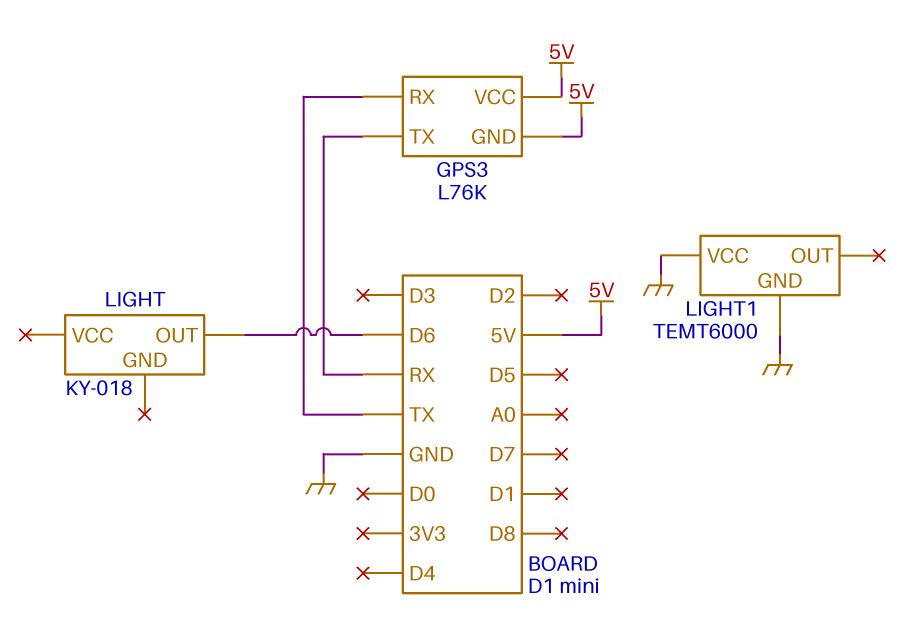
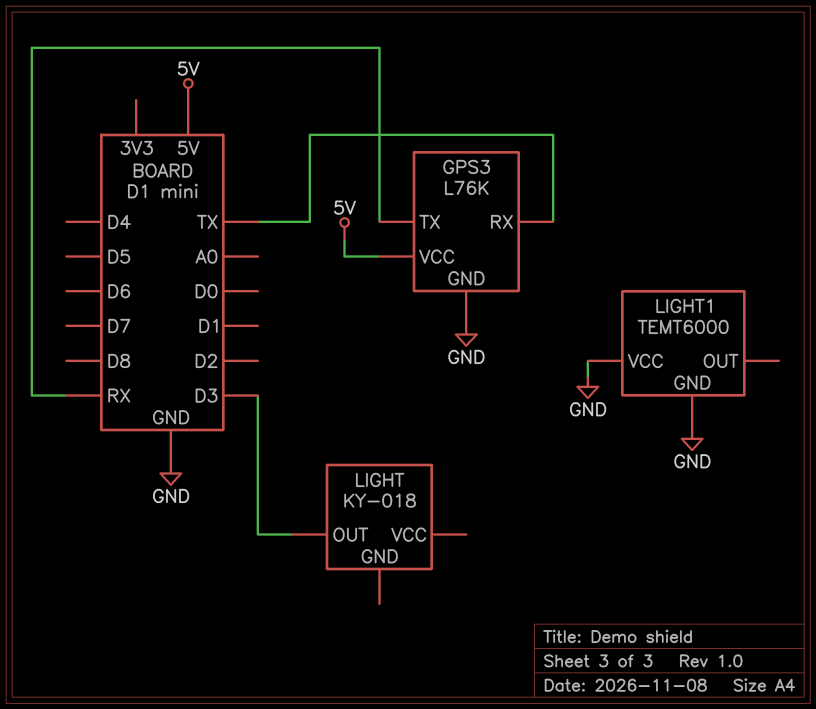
GPS3 pin GND: 5V -> GND
LIGHT pin OUT: D6 -> D3

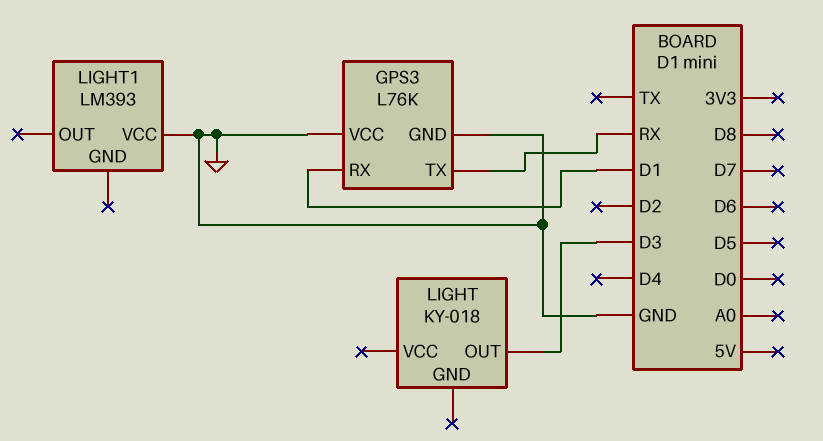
GPS3 pin RX: TX -> D1
GPS3 pin VCC: 5V -> GND
LIGHT1: TEMT6000 -> LM393
LIGHT1 pin GND: GND -> none

